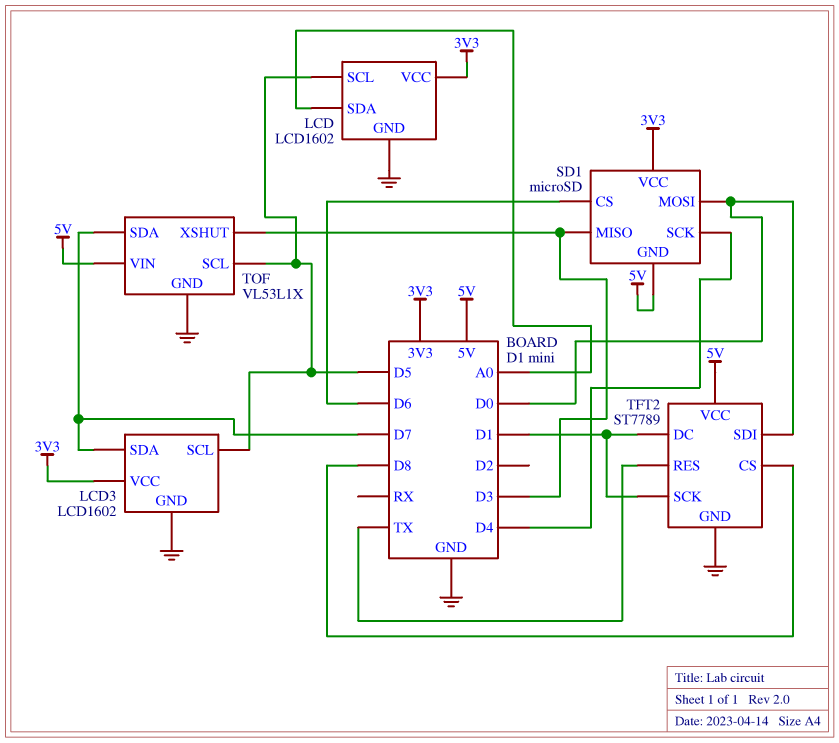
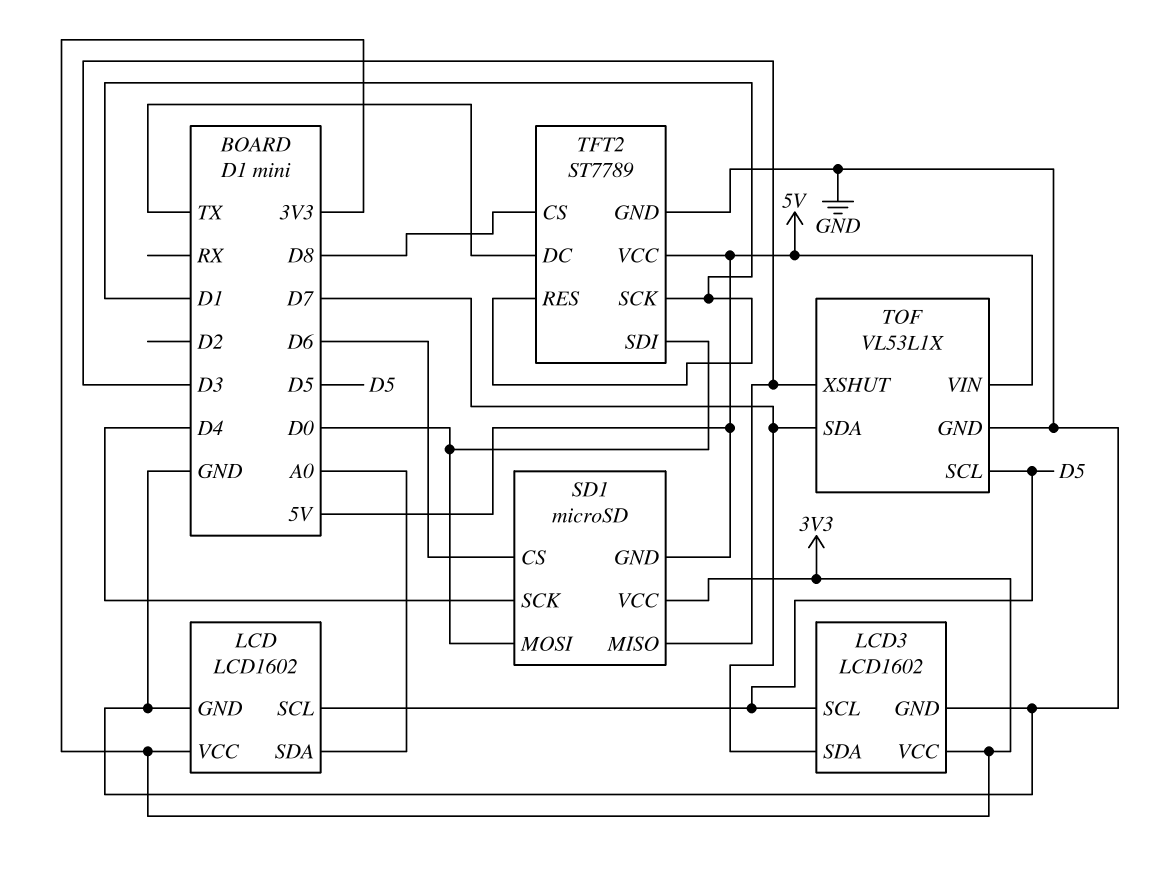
TFT2 pin DC: D1 -> TX
TFT2 pin RES: TX -> D1

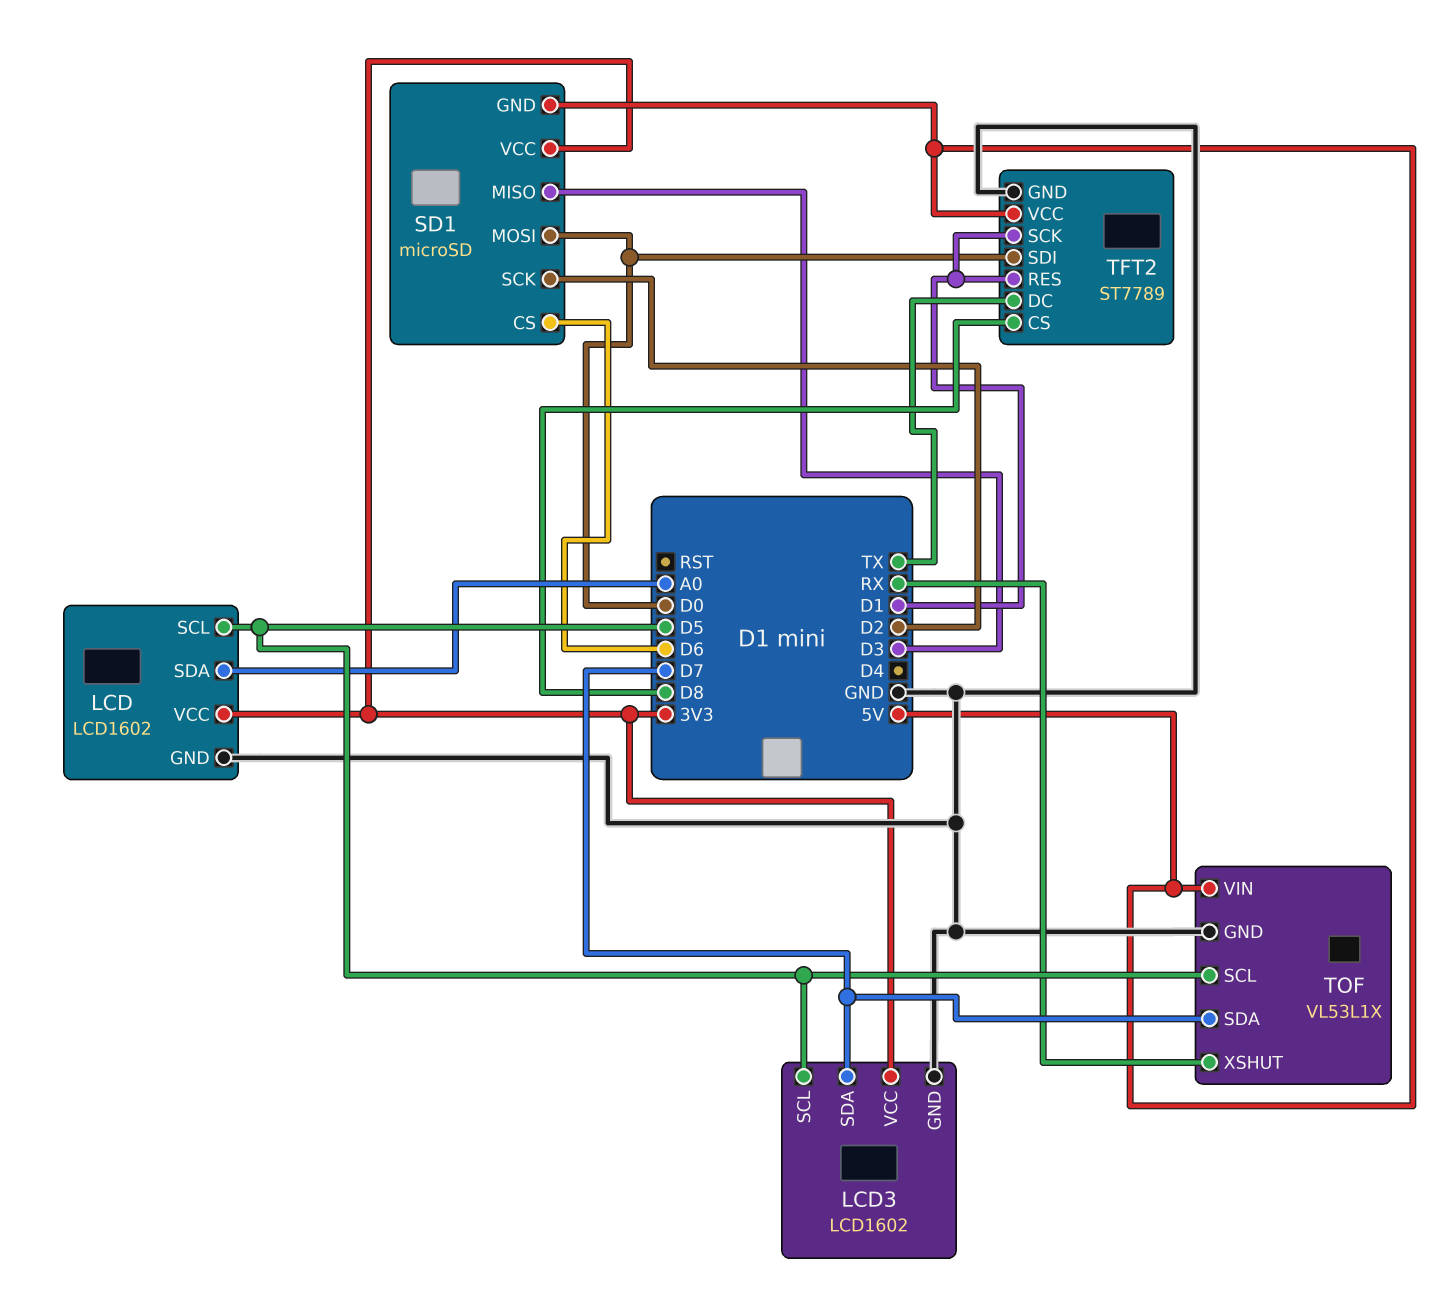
SD1 pin SCK: D4 -> D2
TOF pin XSHUT: D3 -> RX

